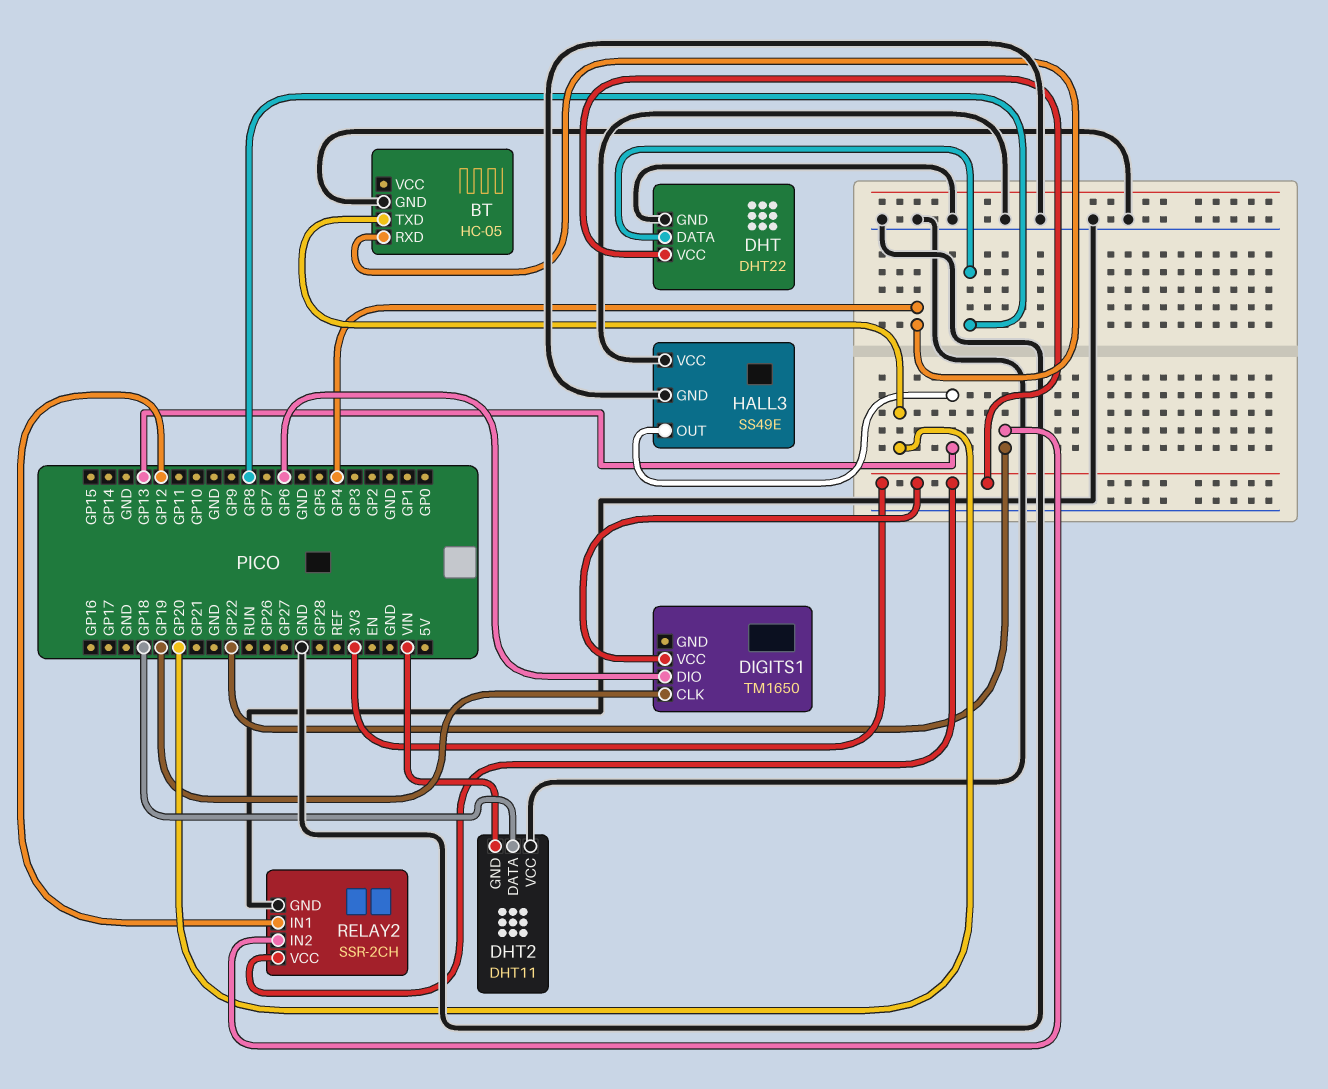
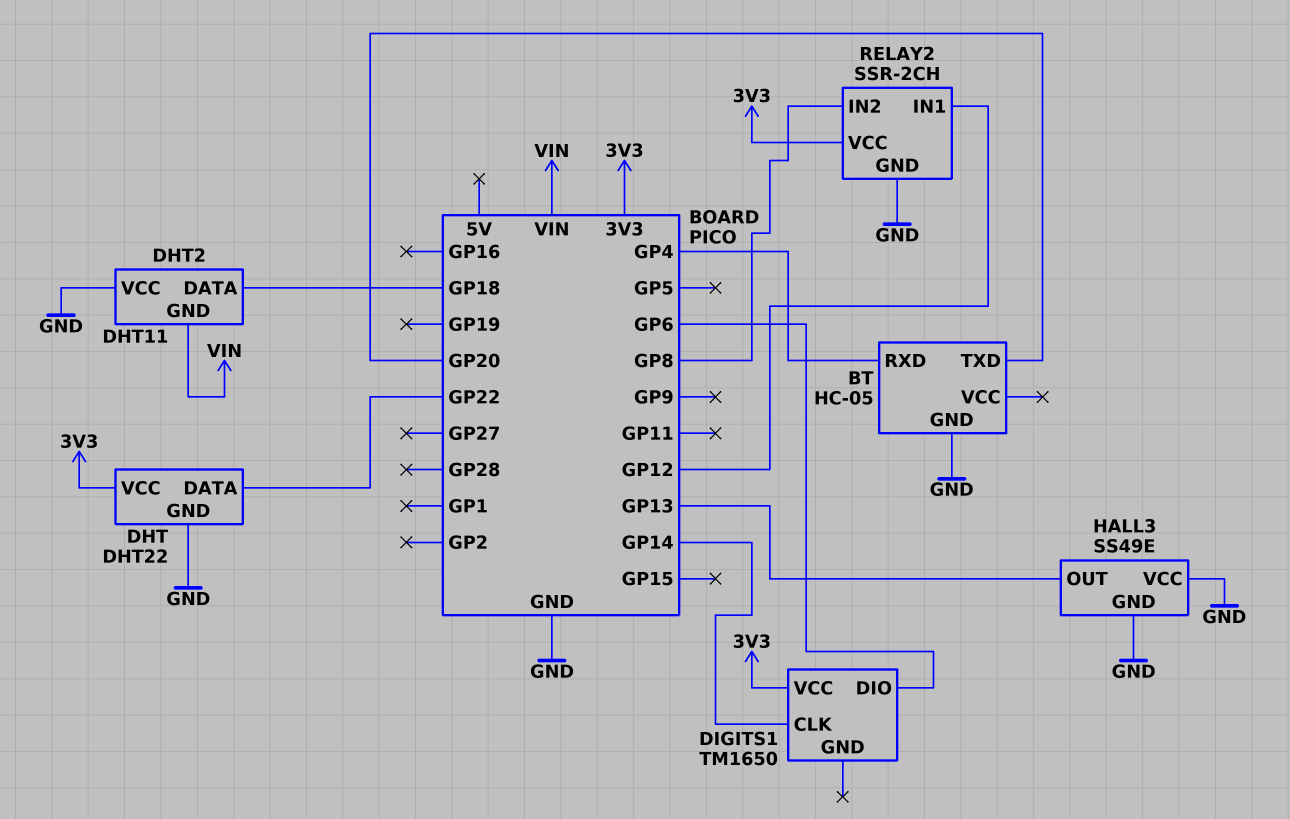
DHT pin DATA: GP8 -> GP22
DIGITS1 pin CLK: GP19 -> GP14
RELAY2 pin IN2: GP22 -> GP8

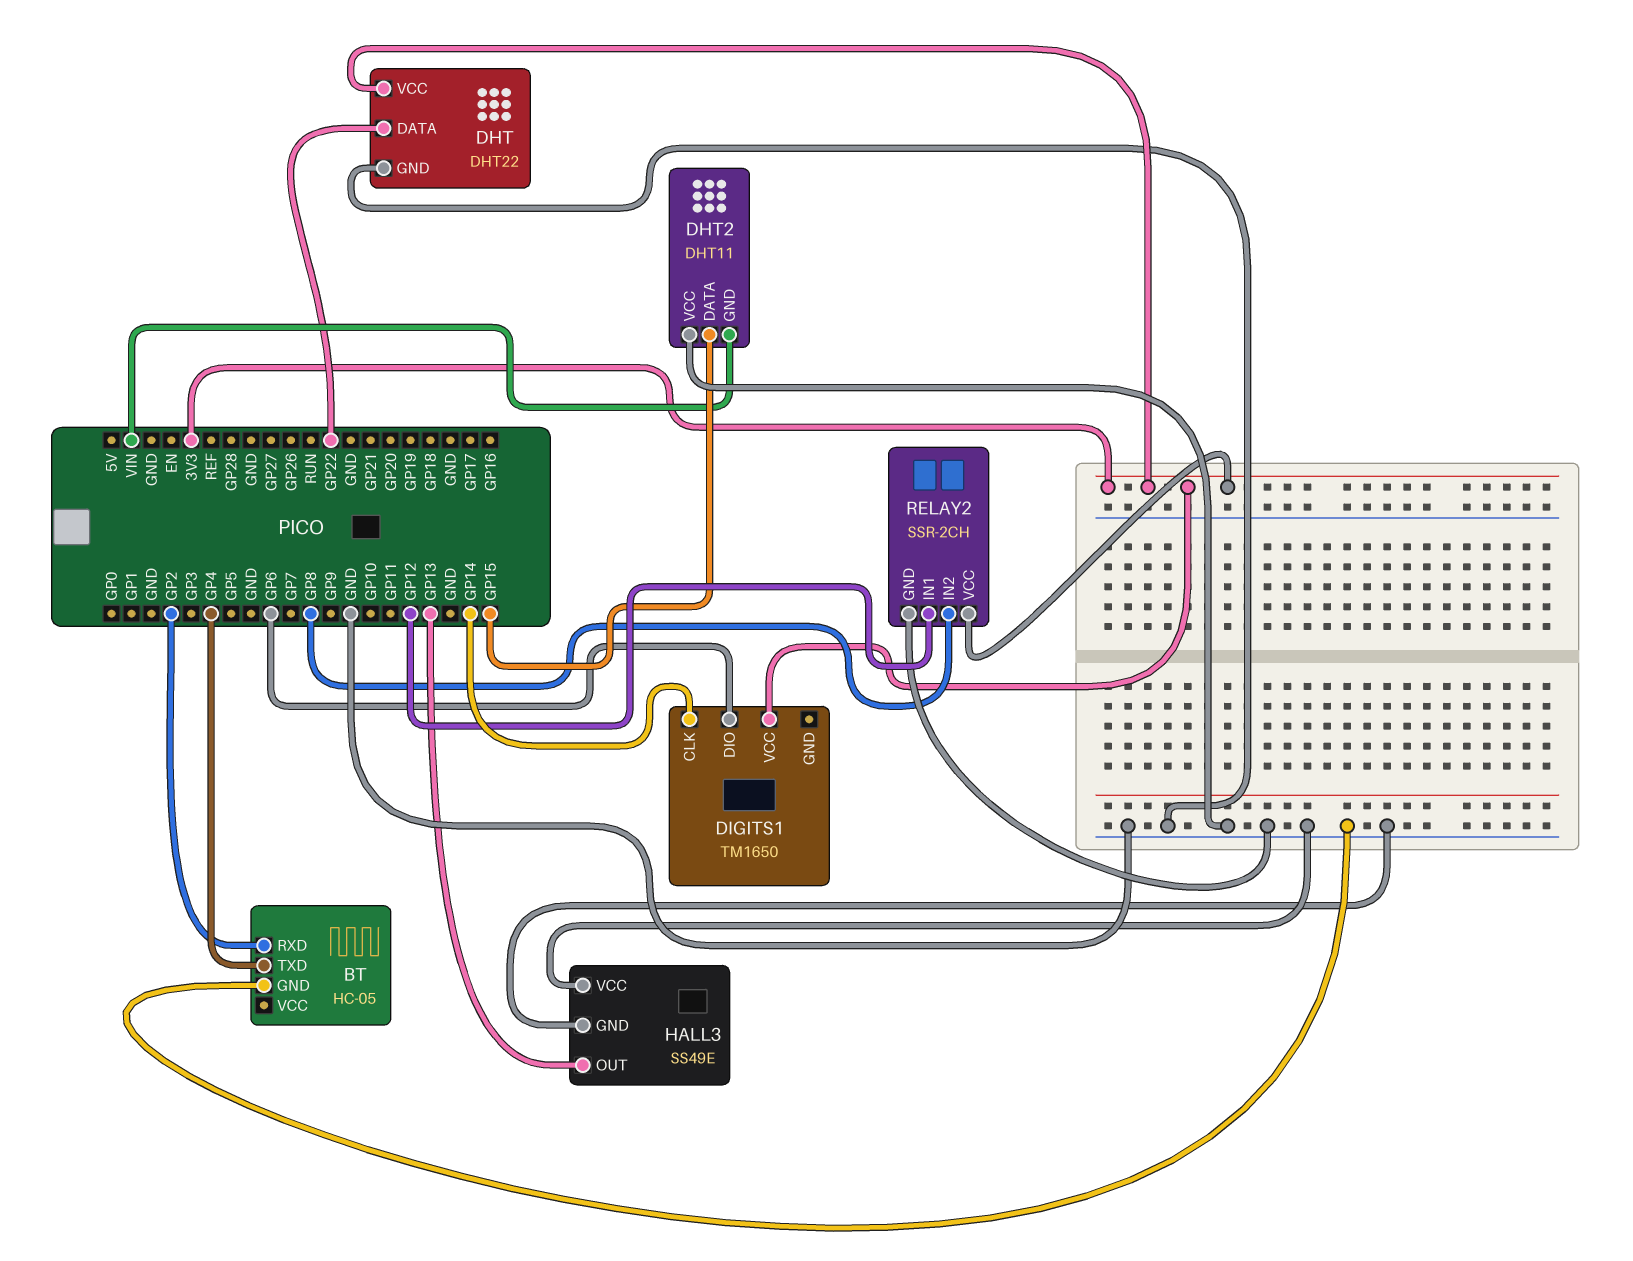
BT pin RXD: GP4 -> GP2
BT pin TXD: GP20 -> GP4
DHT2 pin DATA: GP18 -> GP15

